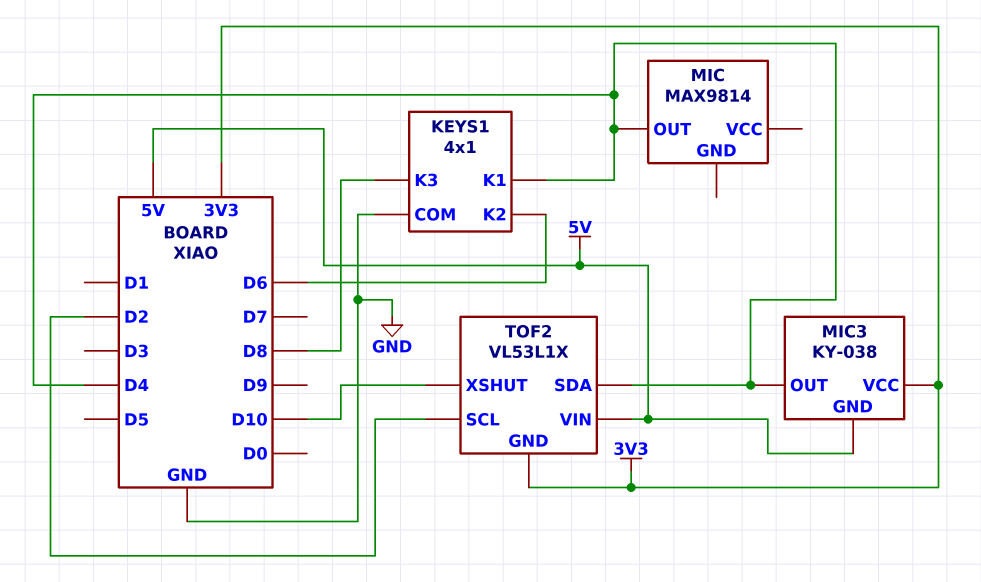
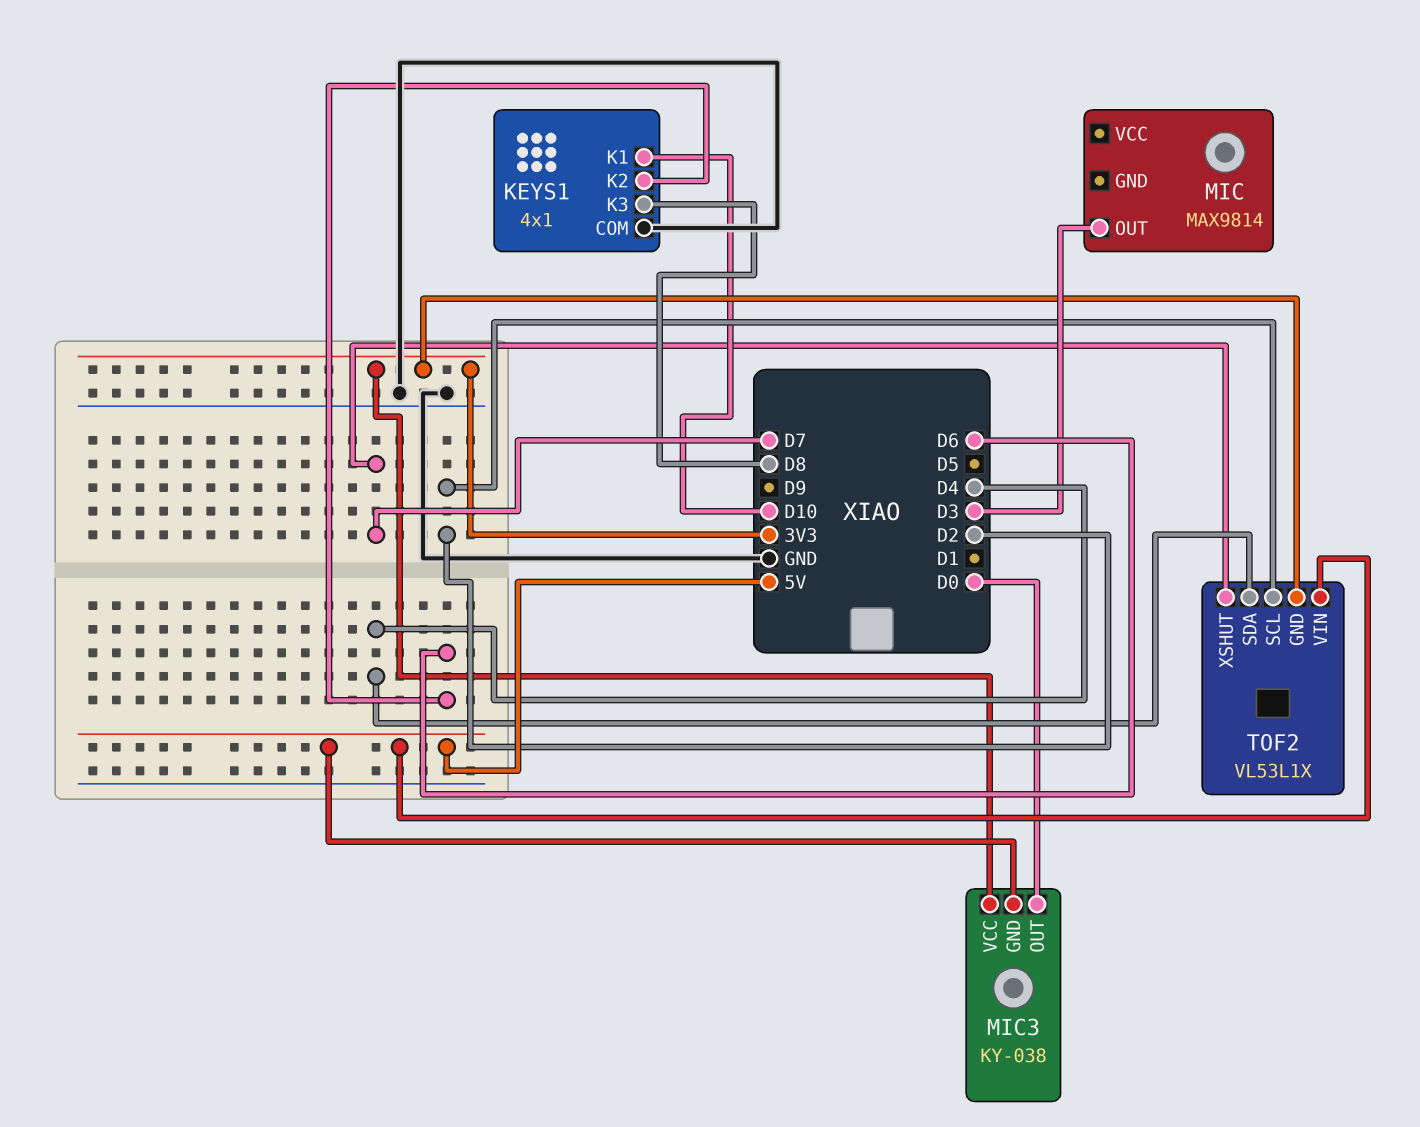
KEYS1 pin K1: D4 -> D10
MIC pin OUT: D4 -> D3
MIC3 pin OUT: D4 -> D0
TOF2 pin XSHUT: D10 -> D7

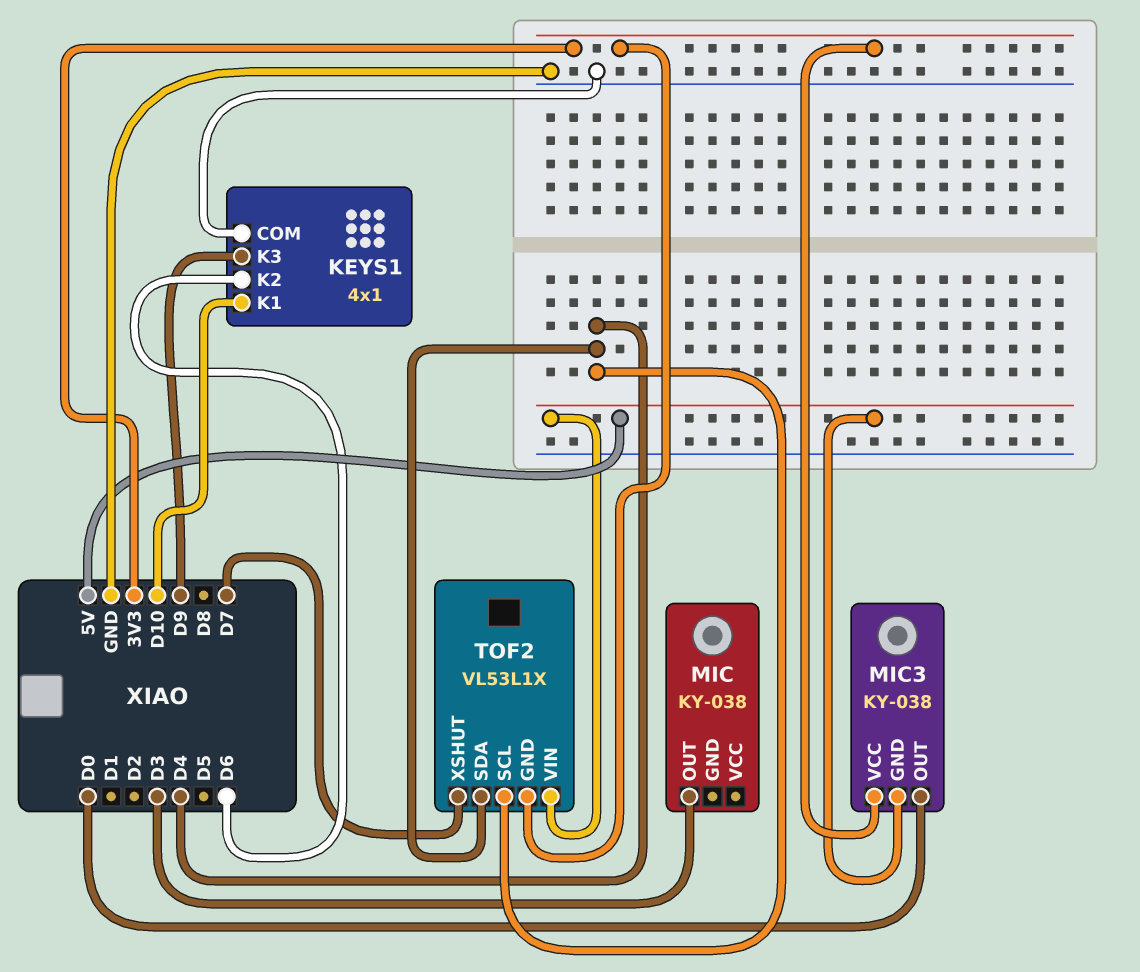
KEYS1 pin K3: D8 -> D9
MIC: MAX9814 -> KY-038
TOF2 pin SCL: D2 -> D4

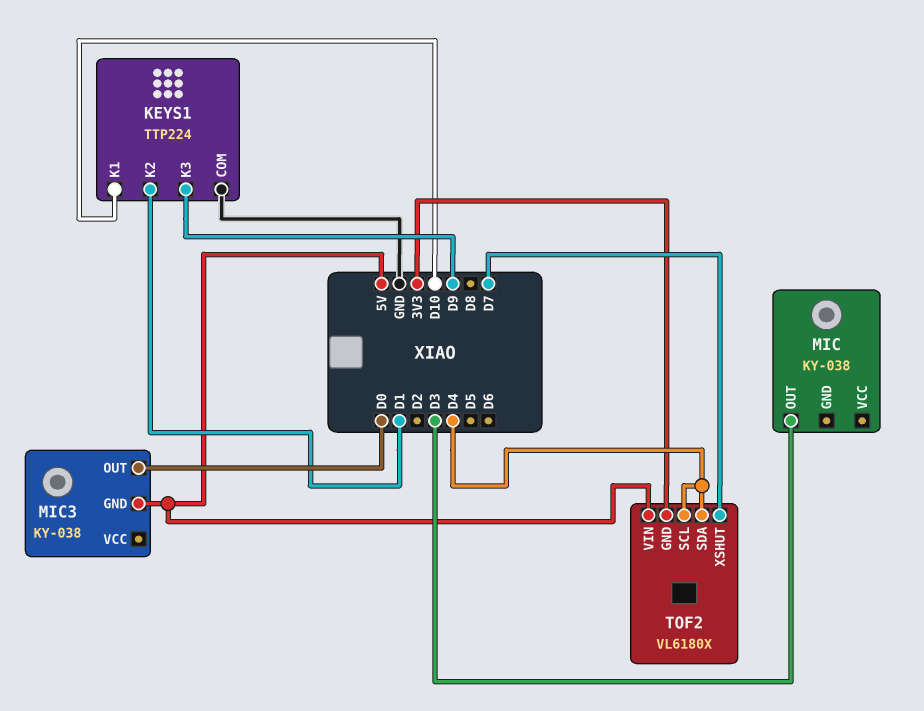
KEYS1: 4x1 -> TTP224
KEYS1 pin K2: D6 -> D1
MIC3 pin VCC: 3V3 -> none
TOF2: VL53L1X -> VL6180X

